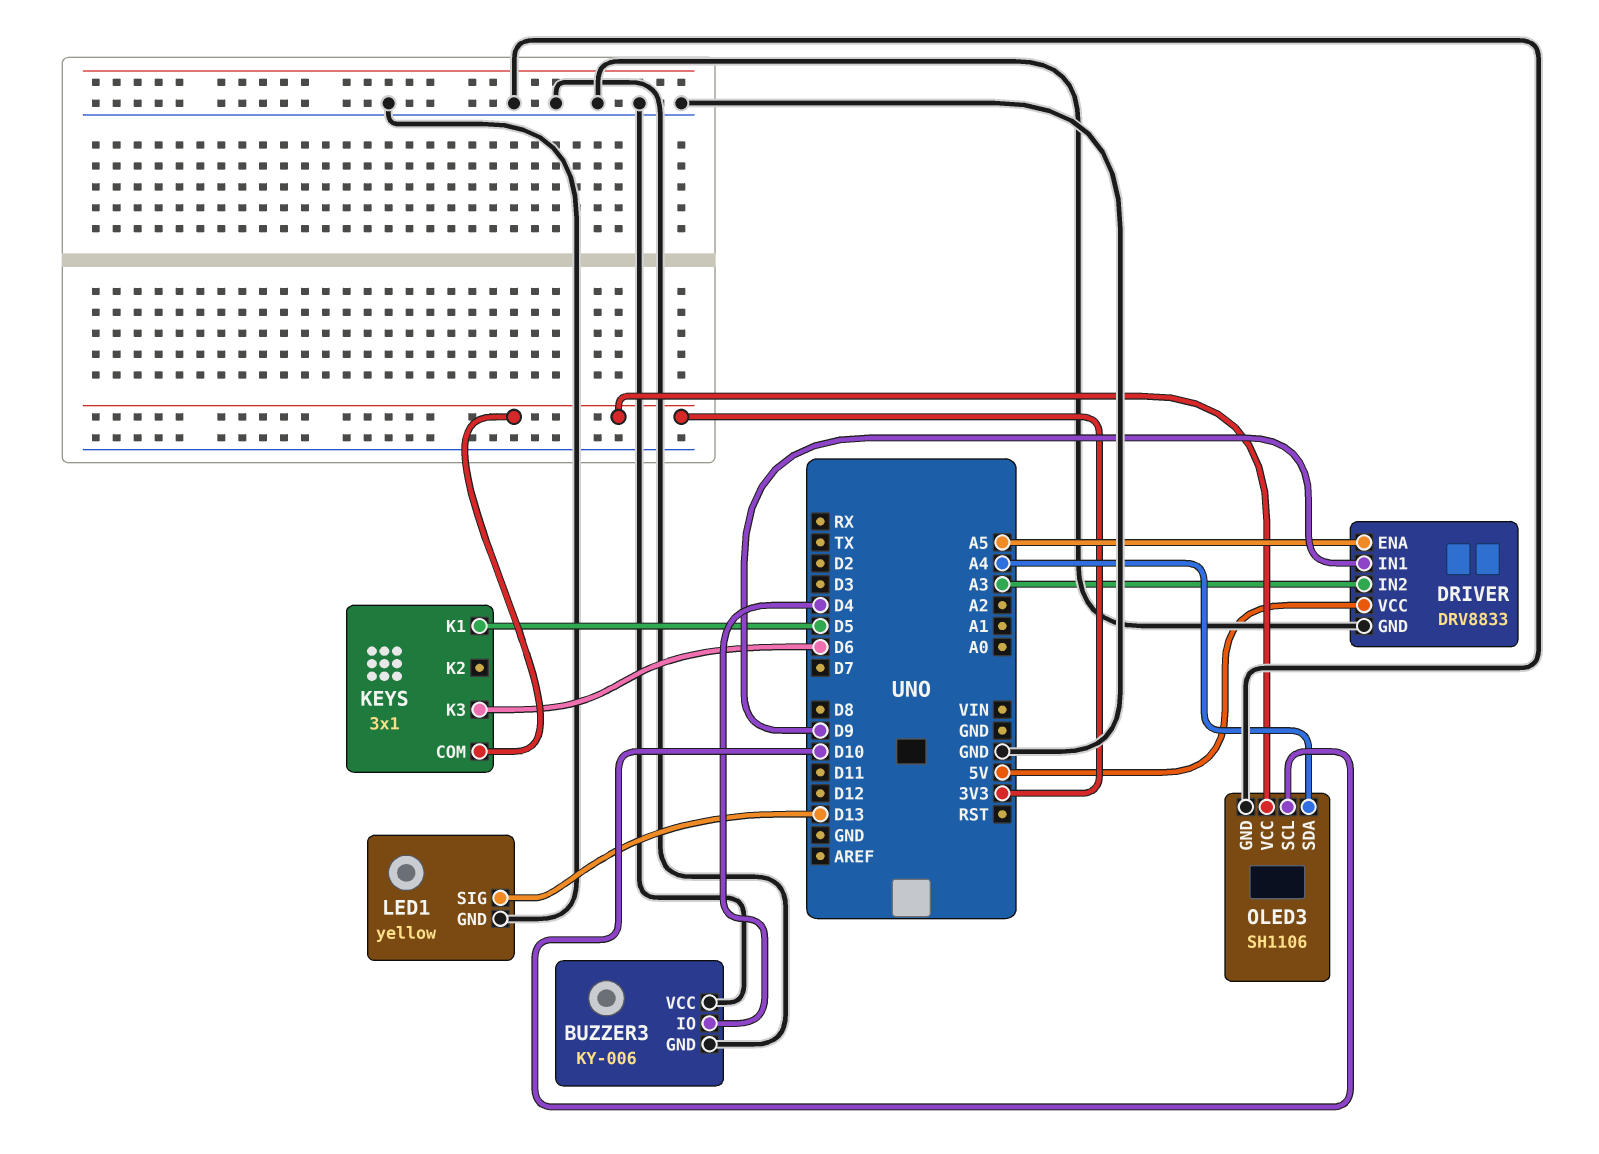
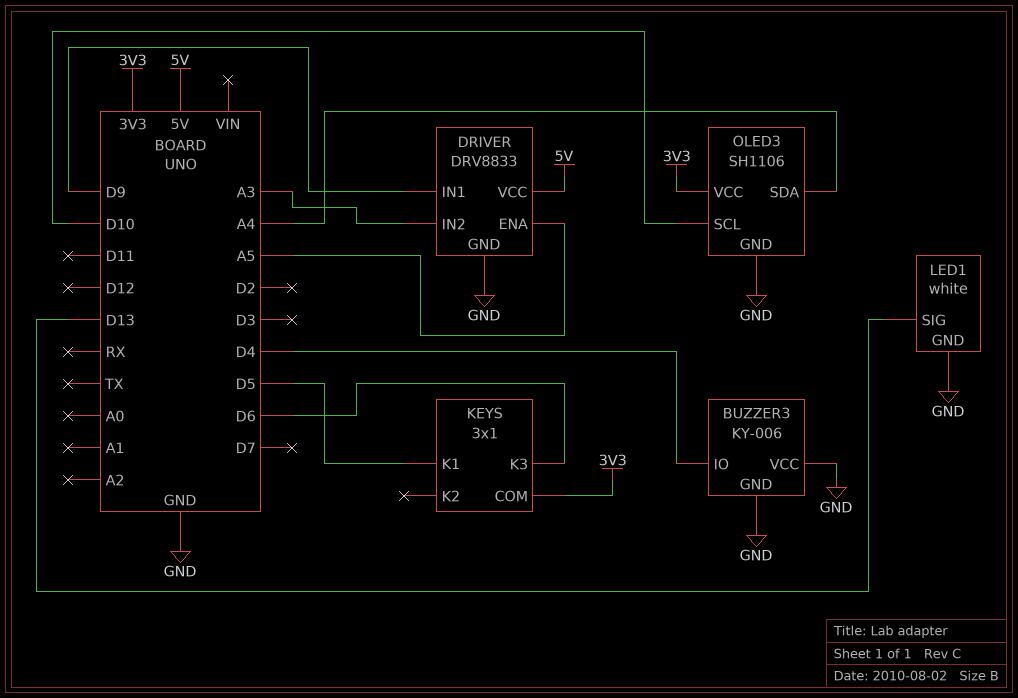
LED1: yellow -> white

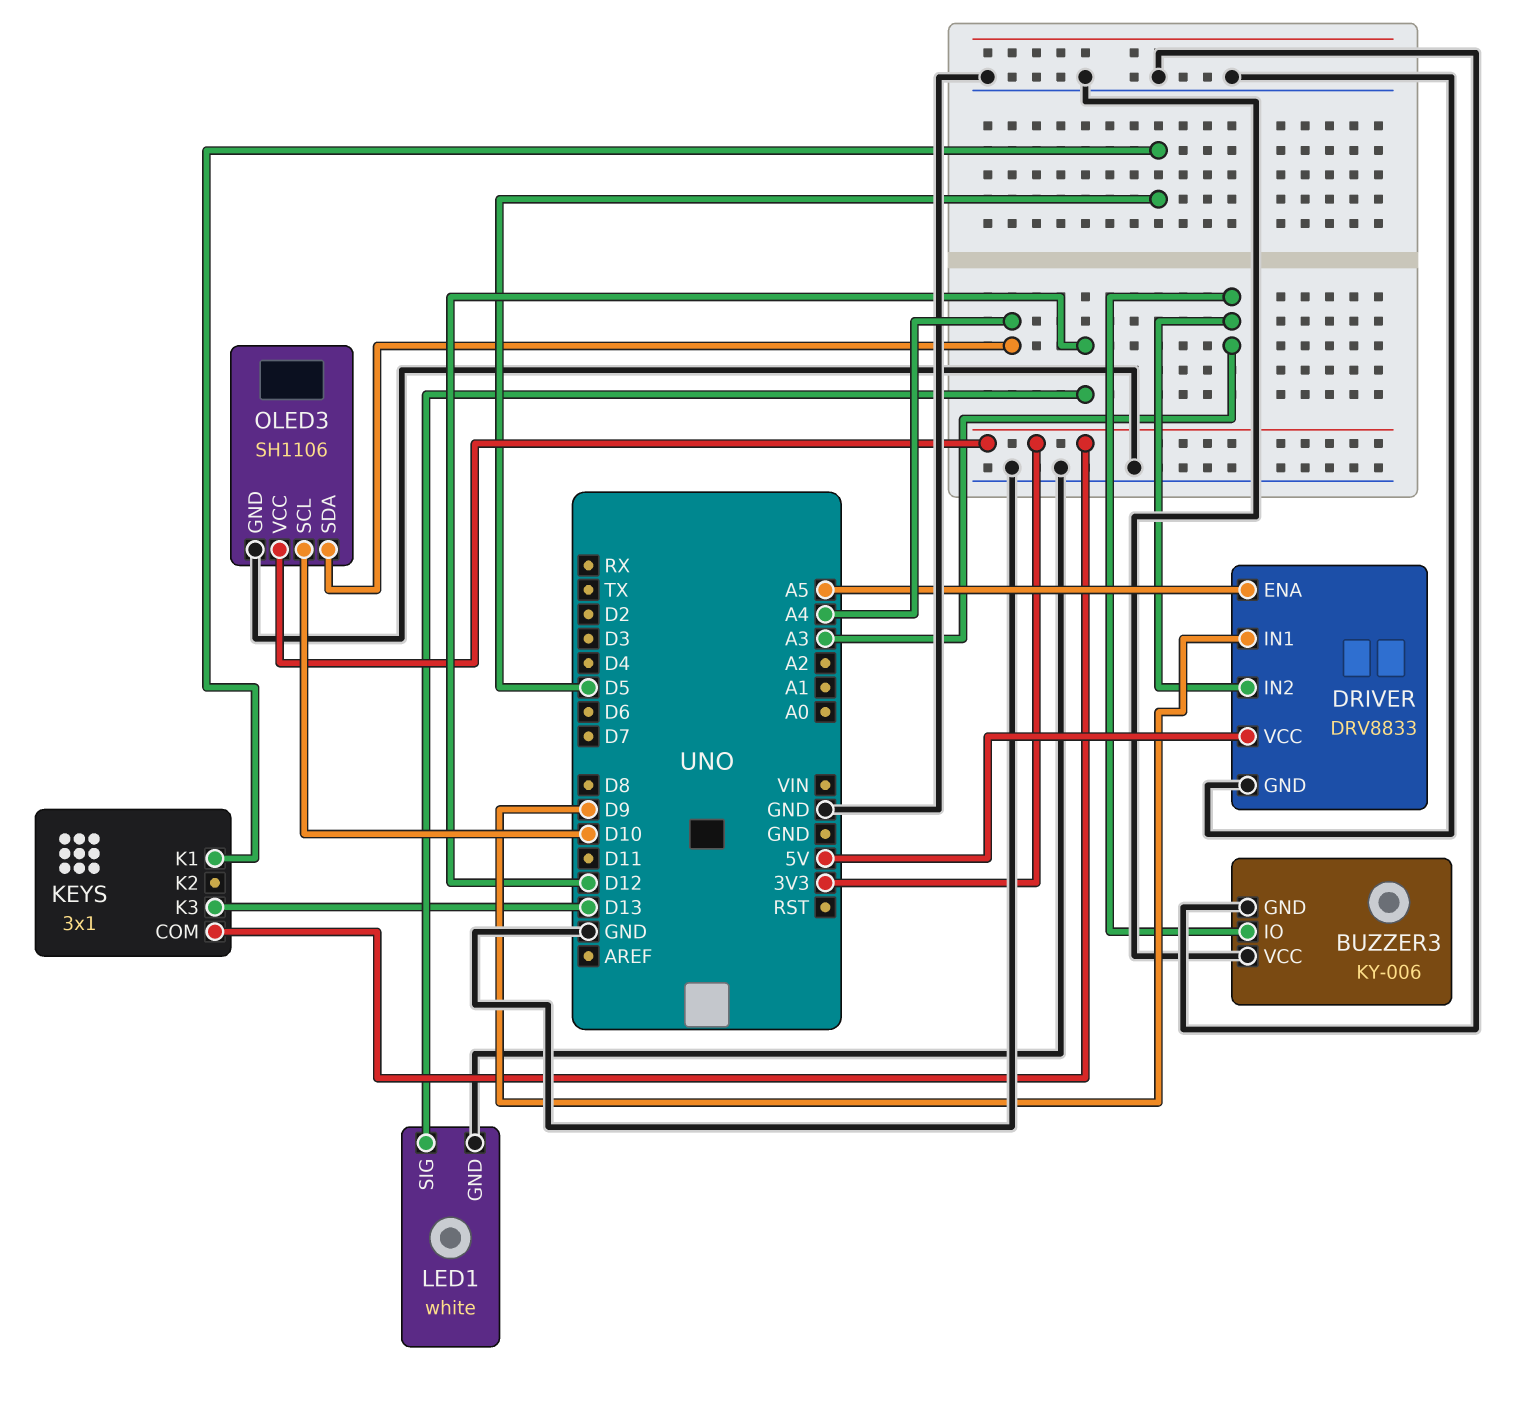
BUZZER3 pin IO: D4 -> A3
KEYS pin K3: D6 -> D13
LED1 pin SIG: D13 -> D12

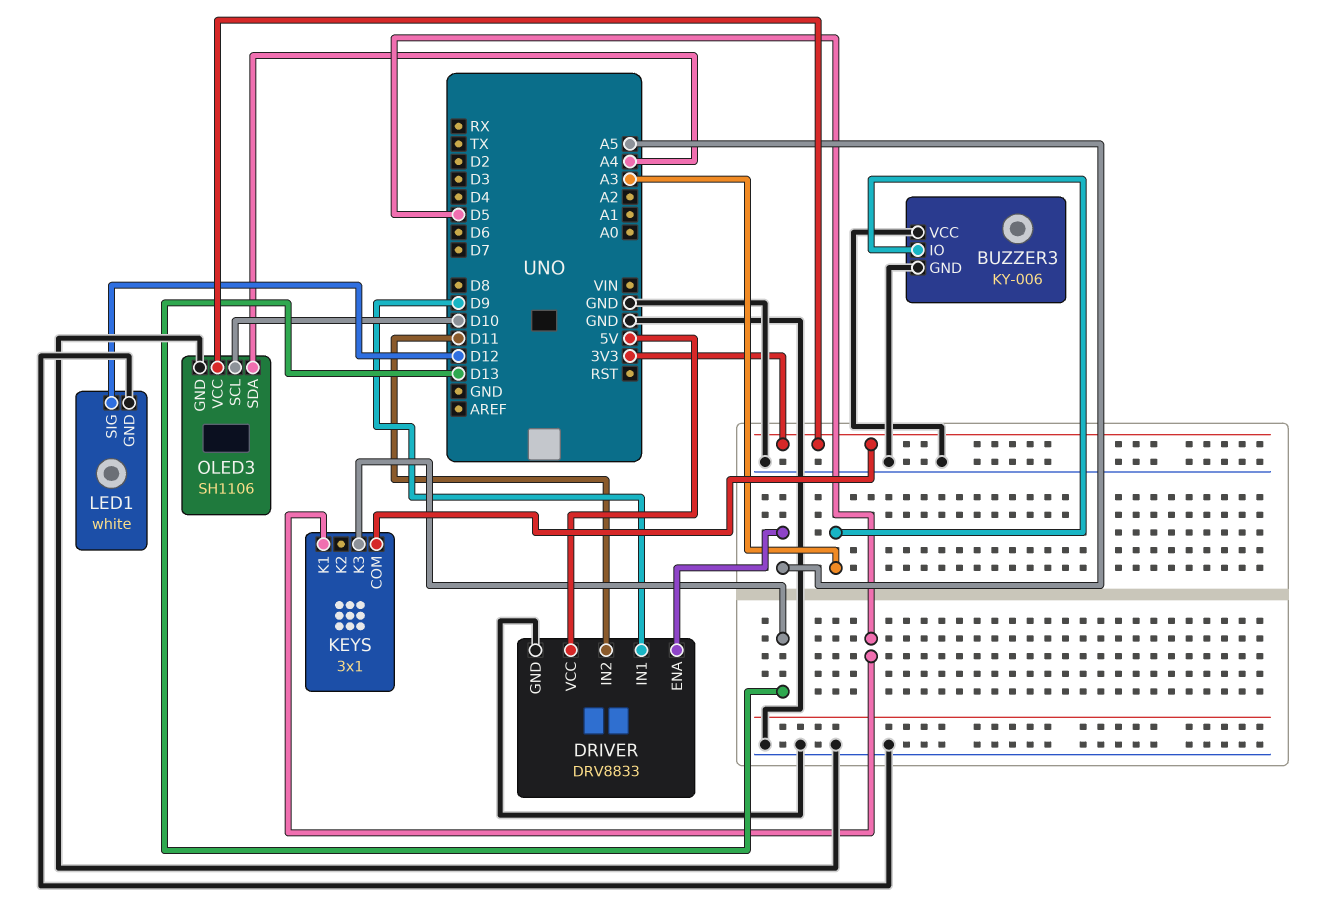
DRIVER pin IN2: A3 -> D11

